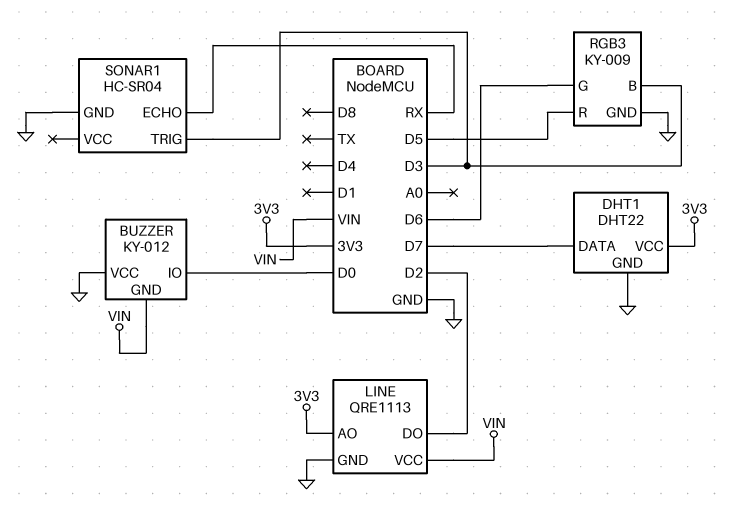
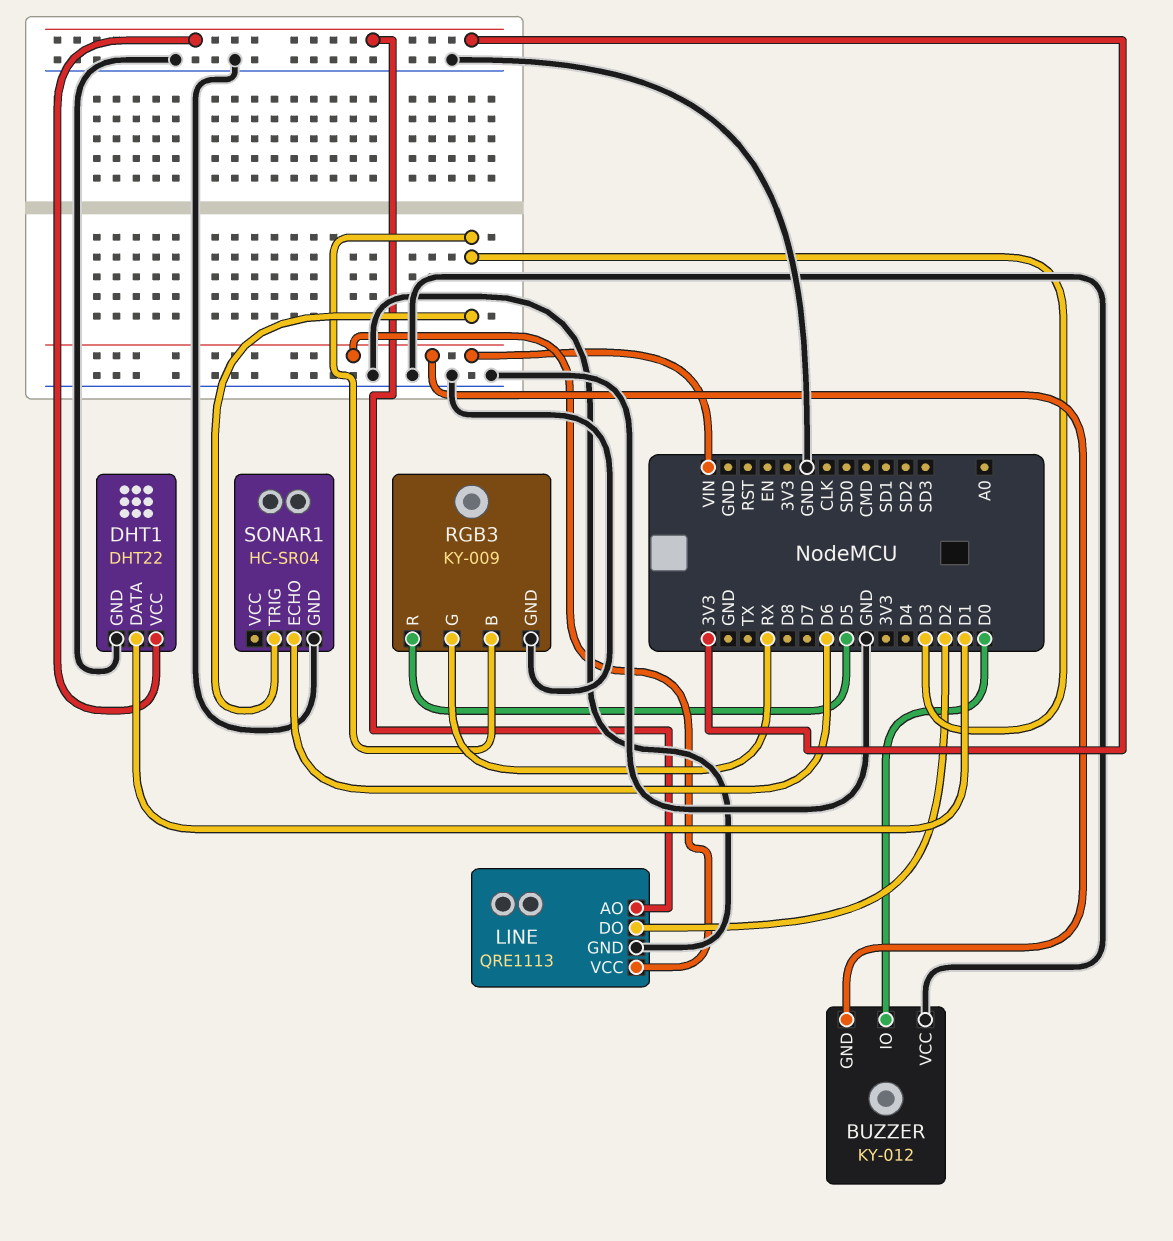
DHT1 pin DATA: D7 -> D1
RGB3 pin G: D6 -> RX
SONAR1 pin ECHO: RX -> D6

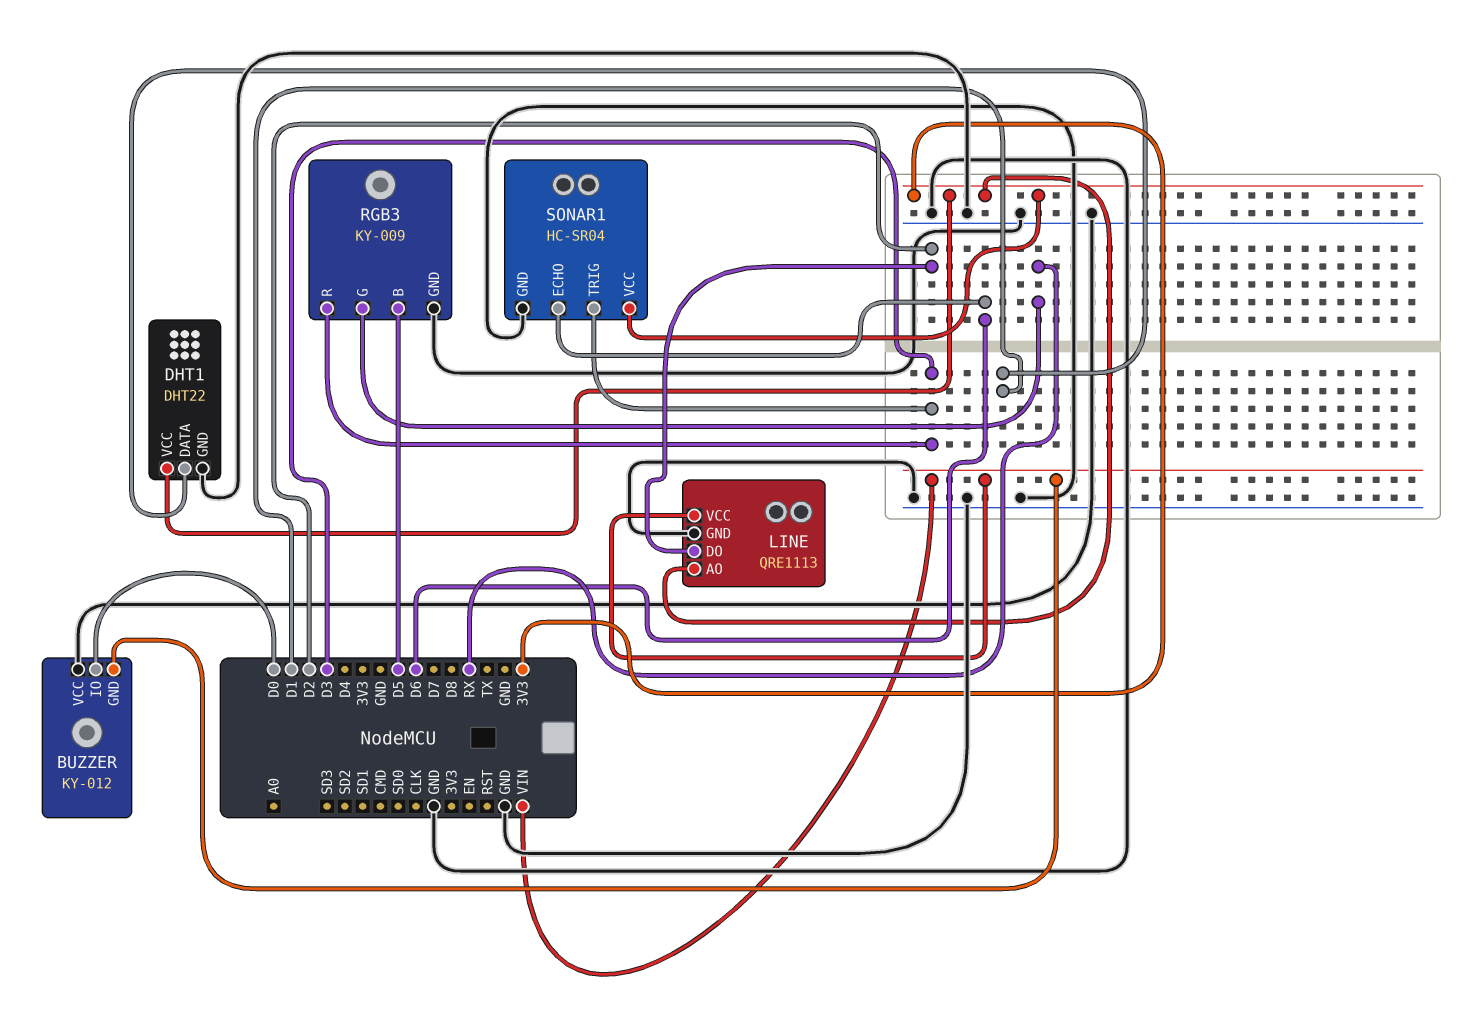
RGB3 pin B: D3 -> D5
RGB3 pin R: D5 -> D3
SONAR1 pin VCC: none -> 3V3

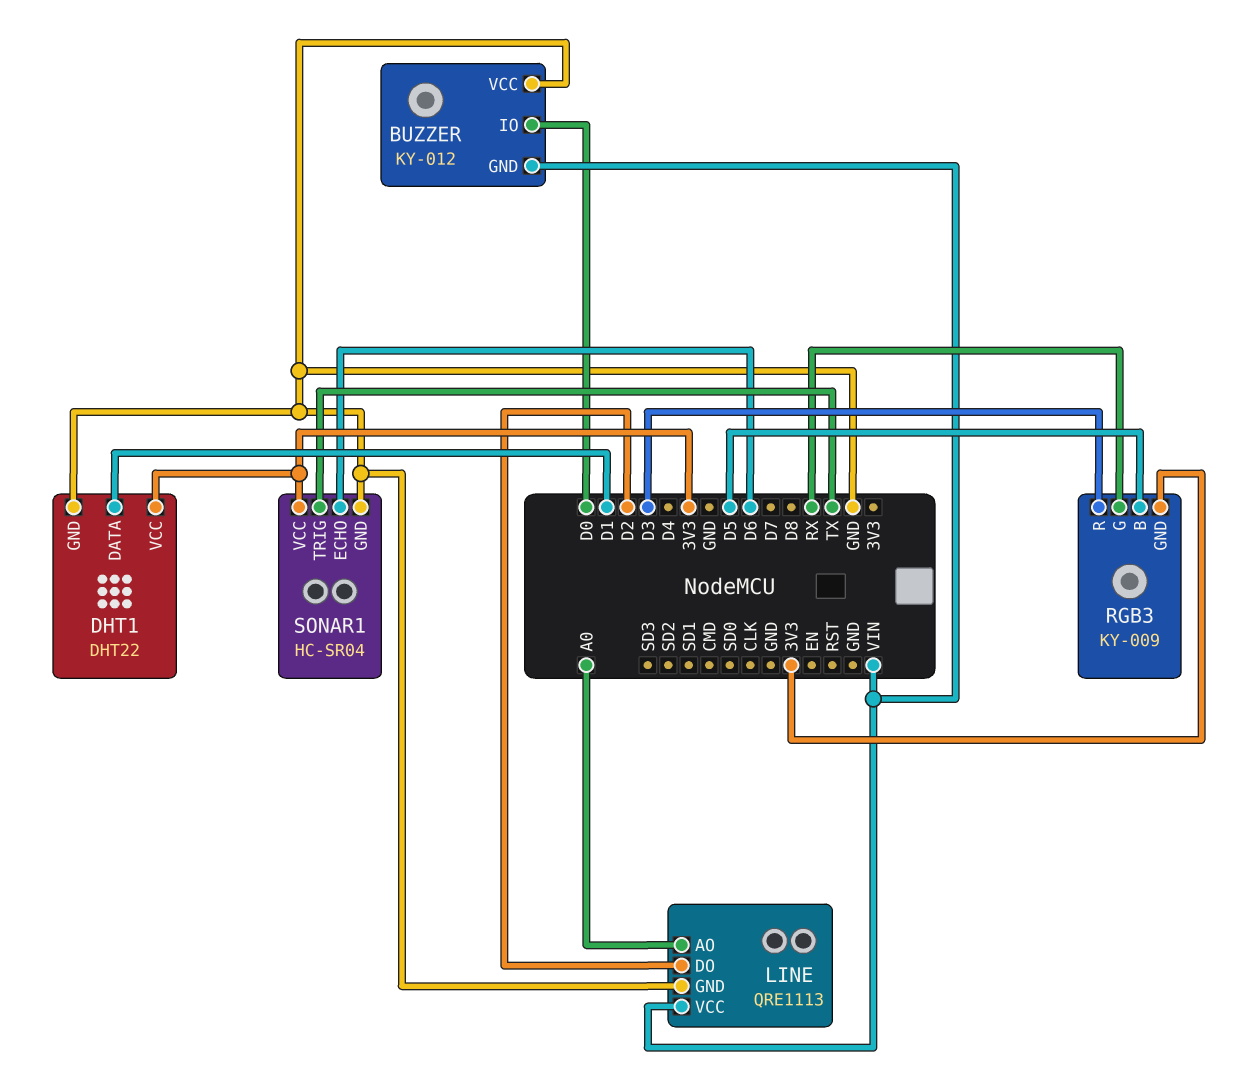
LINE pin AO: 3V3 -> A0
RGB3 pin GND: GND -> 3V3
SONAR1 pin TRIG: D3 -> TX

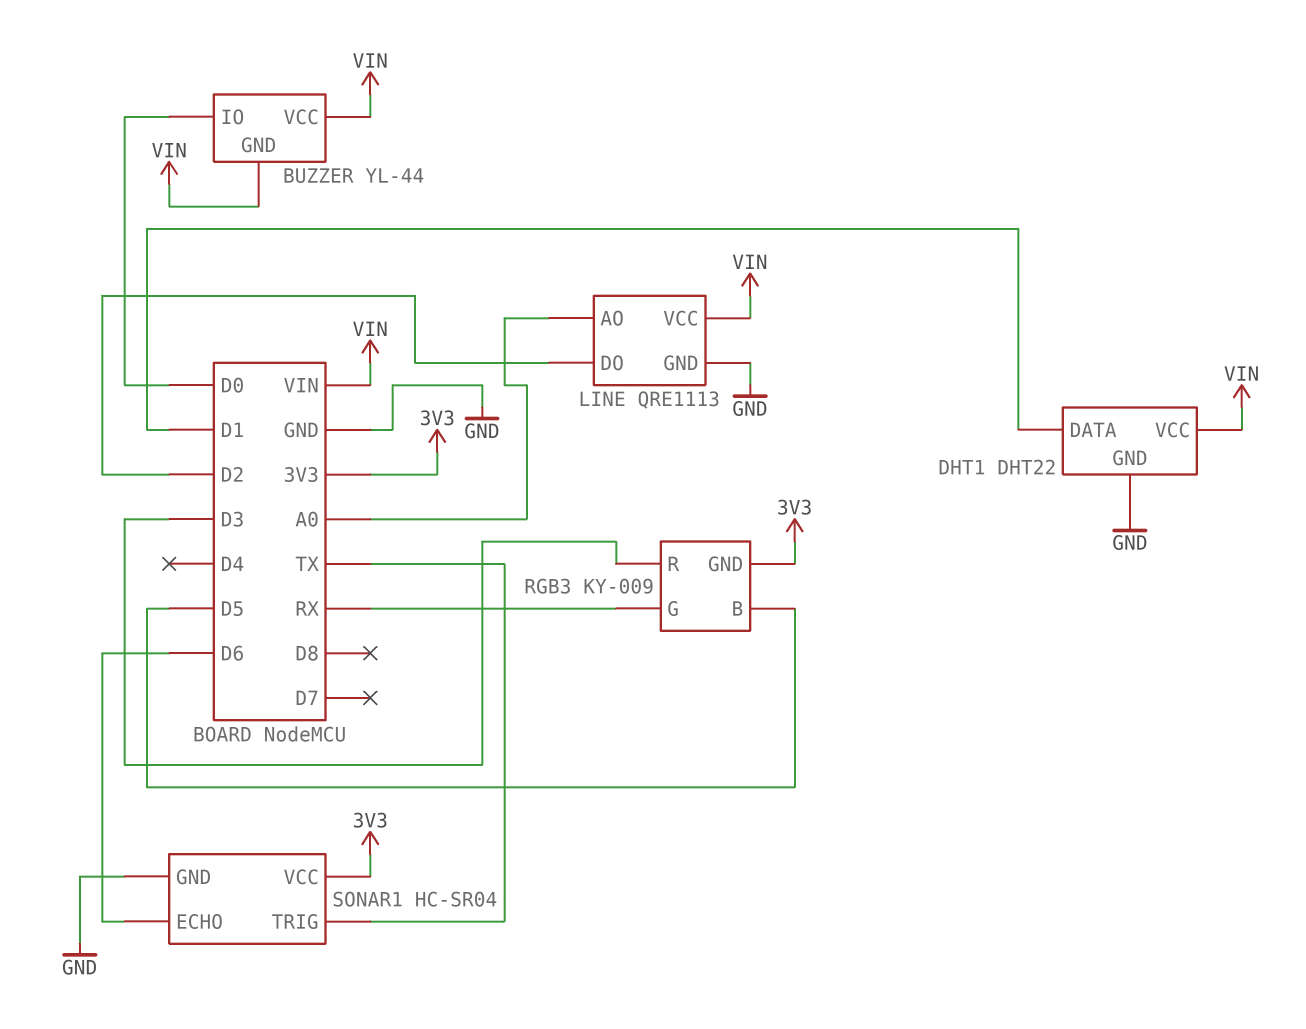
BUZZER: KY-012 -> YL-44
BUZZER pin VCC: GND -> VIN
DHT1 pin VCC: 3V3 -> VIN

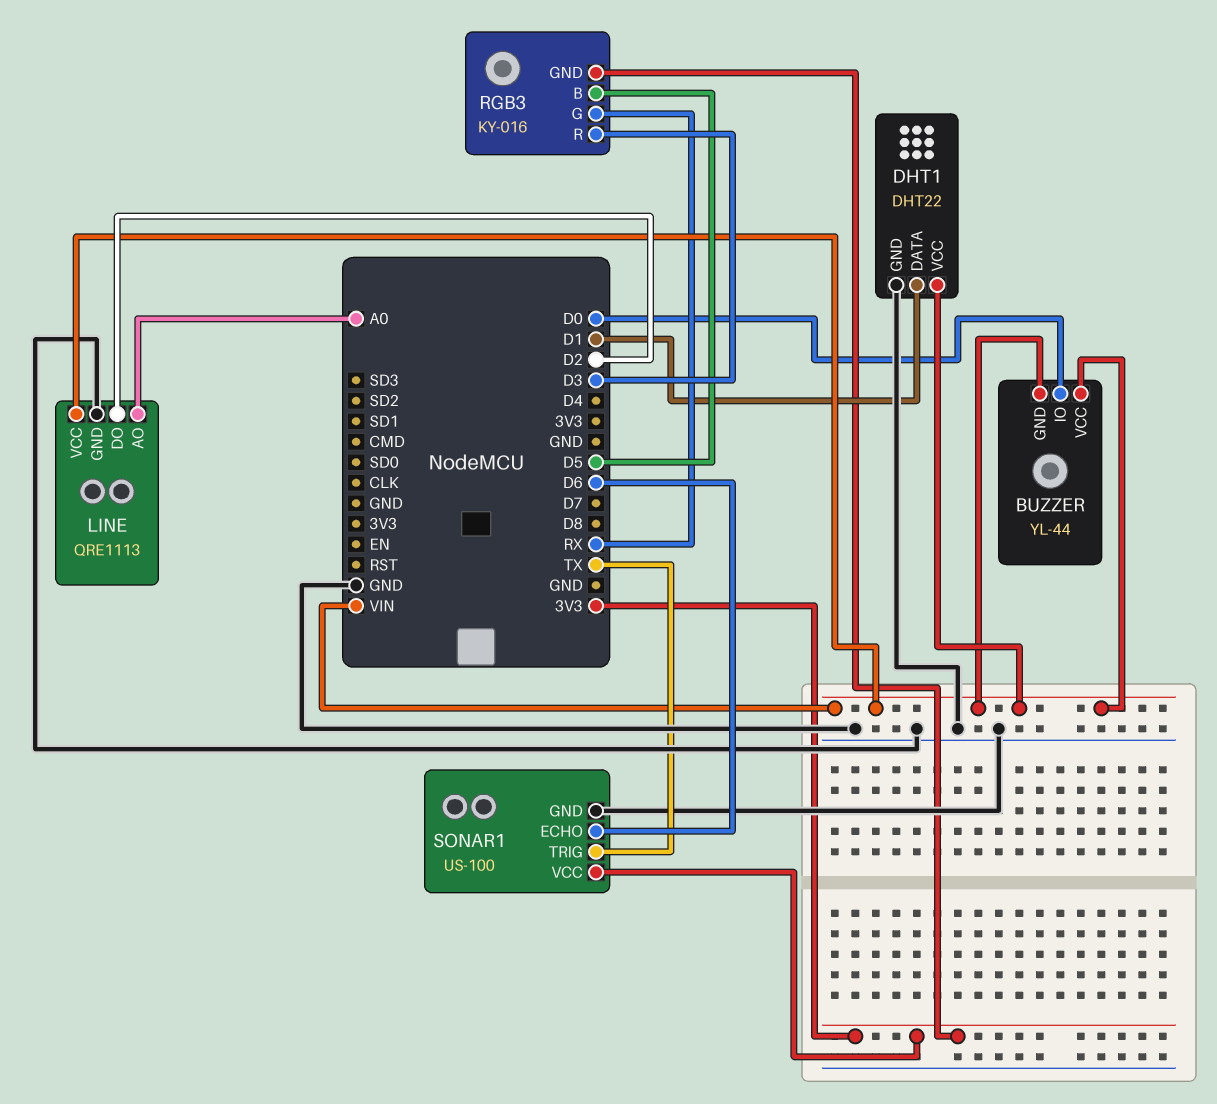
RGB3: KY-009 -> KY-016
SONAR1: HC-SR04 -> US-100

